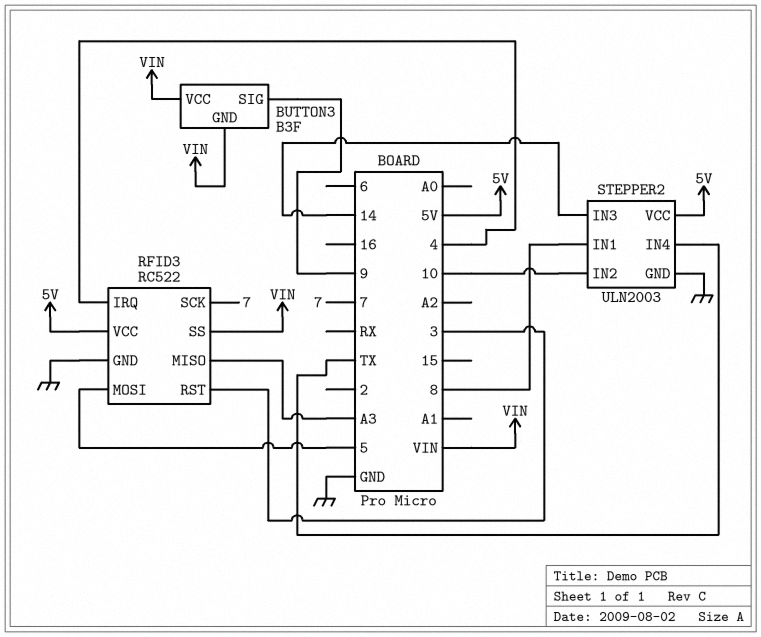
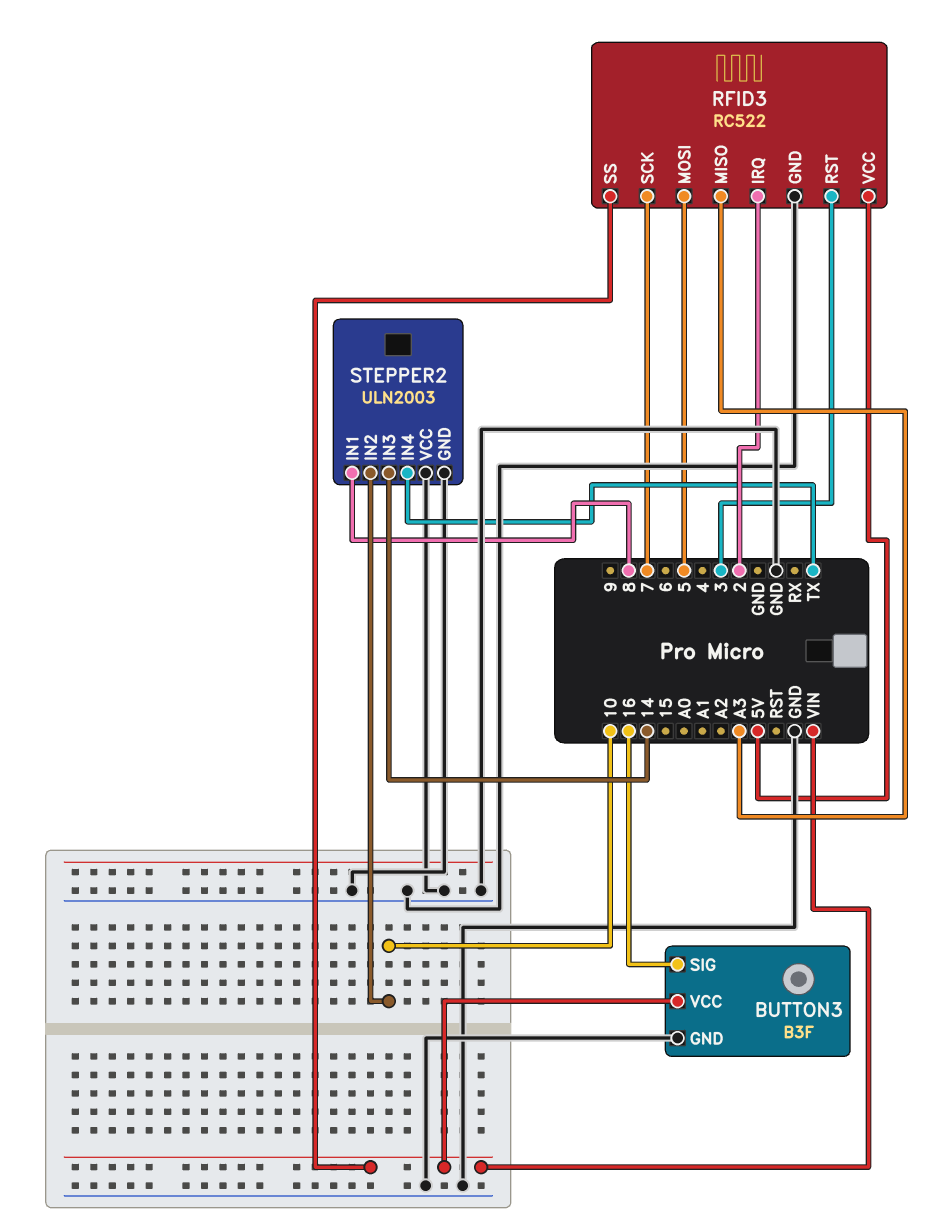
BUTTON3 pin GND: VIN -> GND
BUTTON3 pin SIG: 9 -> 16
RFID3 pin IRQ: 4 -> 2
STEPPER2 pin VCC: 5V -> GND

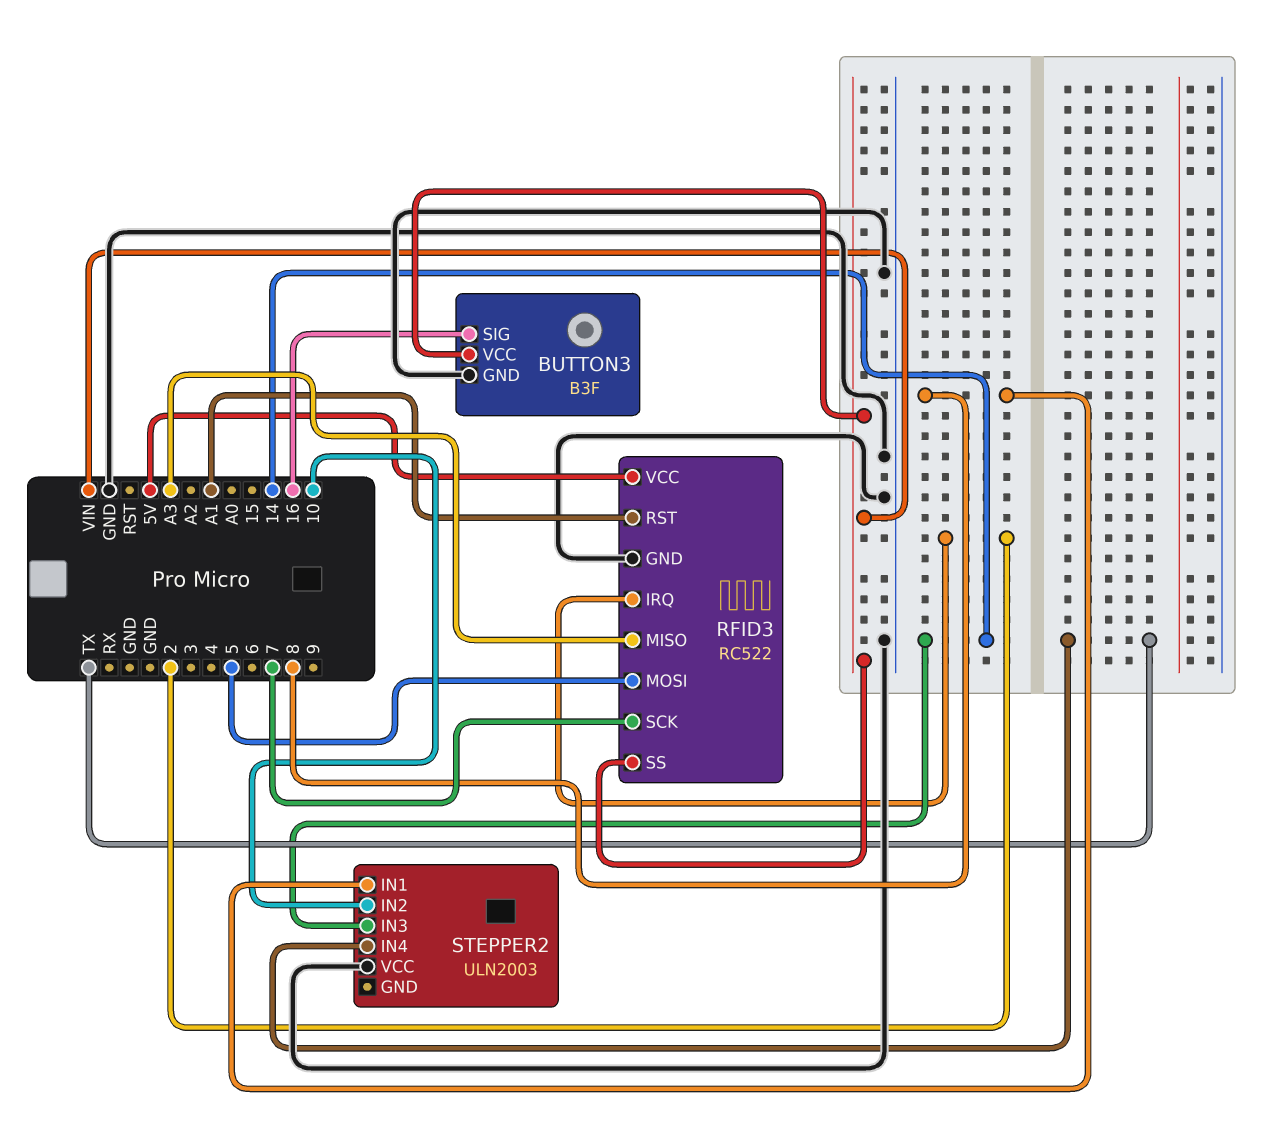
RFID3 pin RST: 3 -> A1
STEPPER2 pin GND: GND -> none

